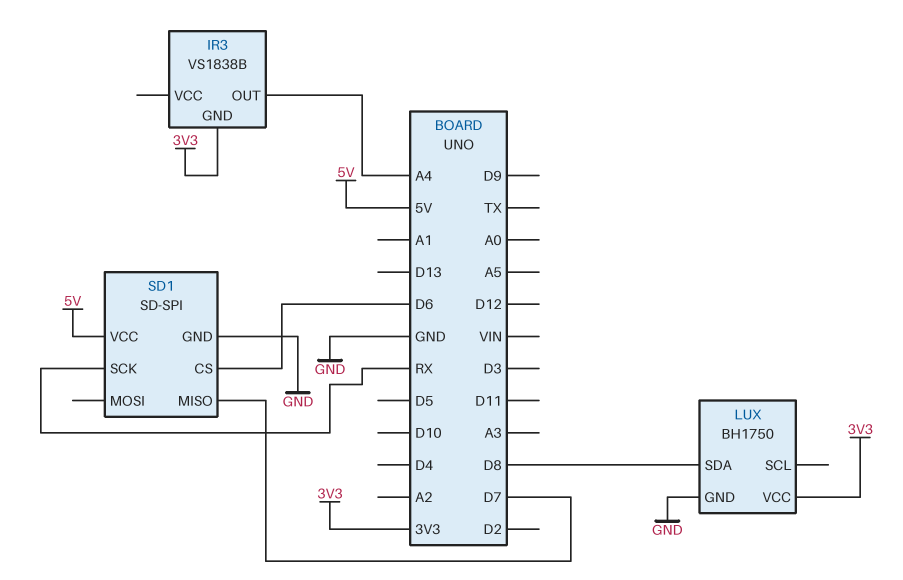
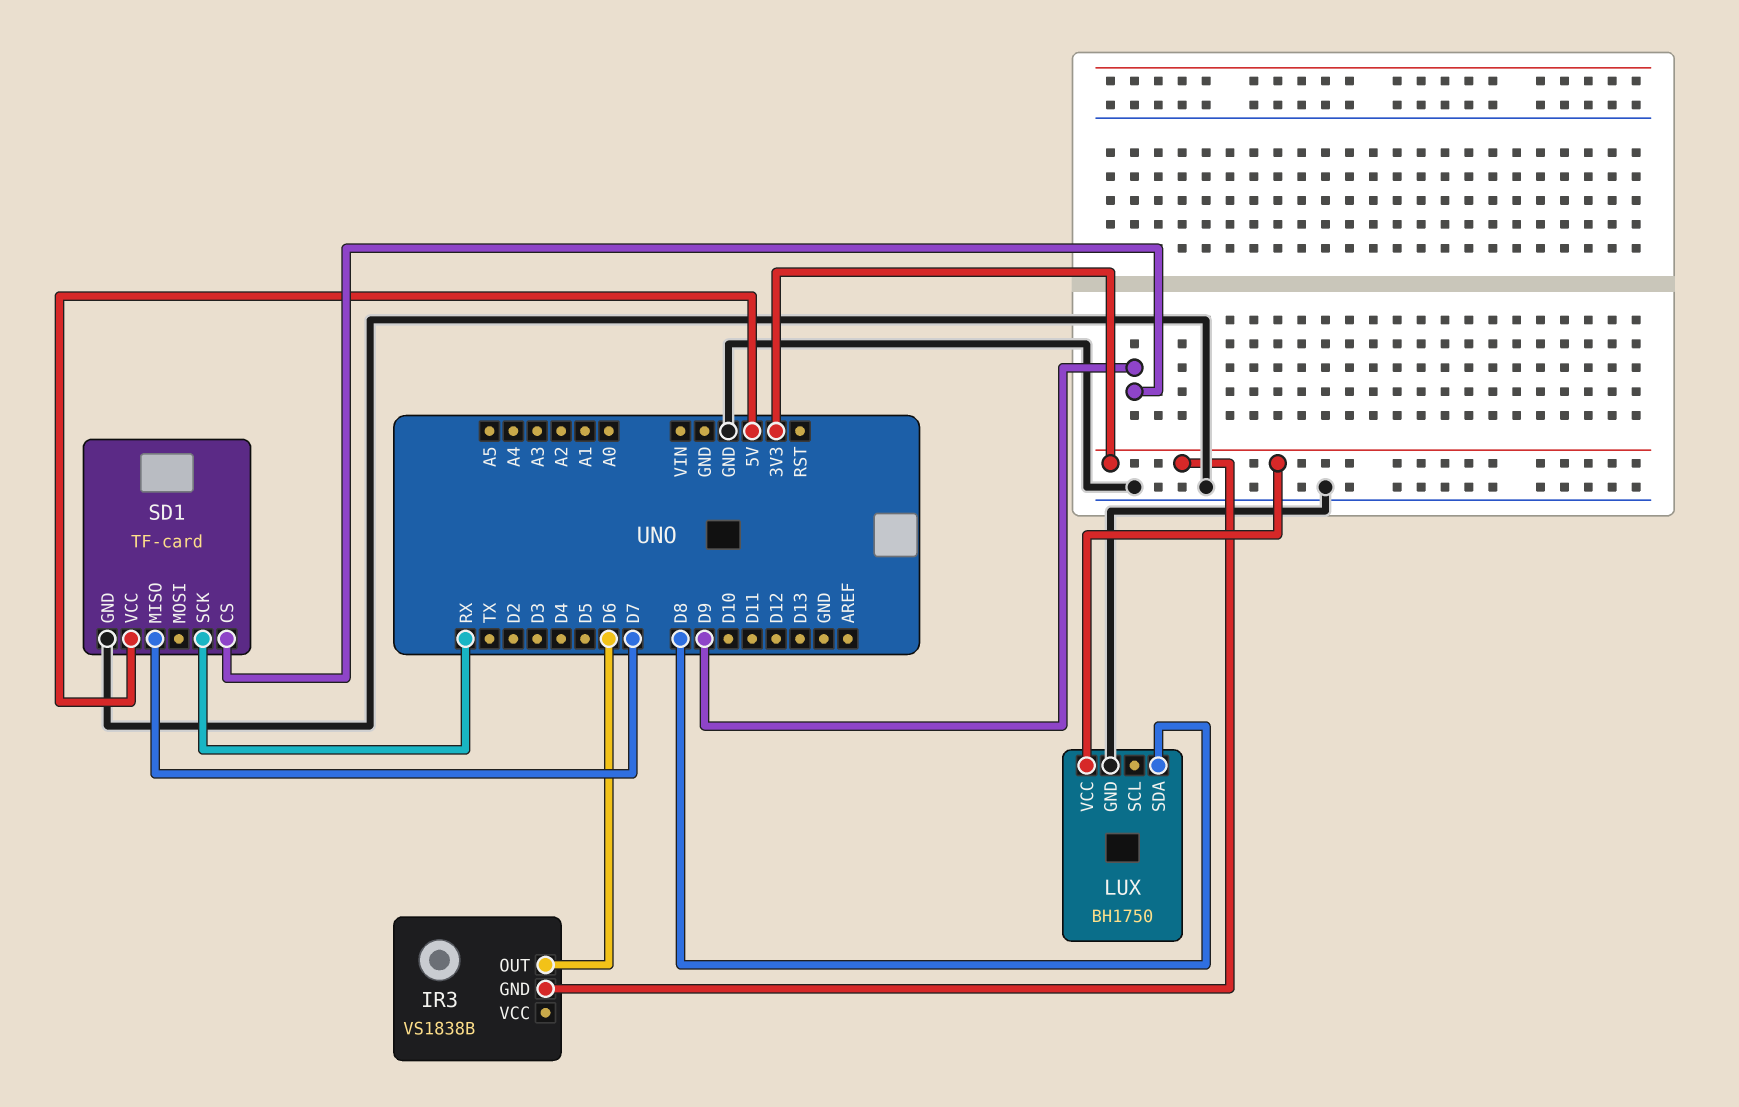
IR3 pin OUT: A4 -> D6
SD1: SD-SPI -> TF-card
SD1 pin CS: D6 -> D9

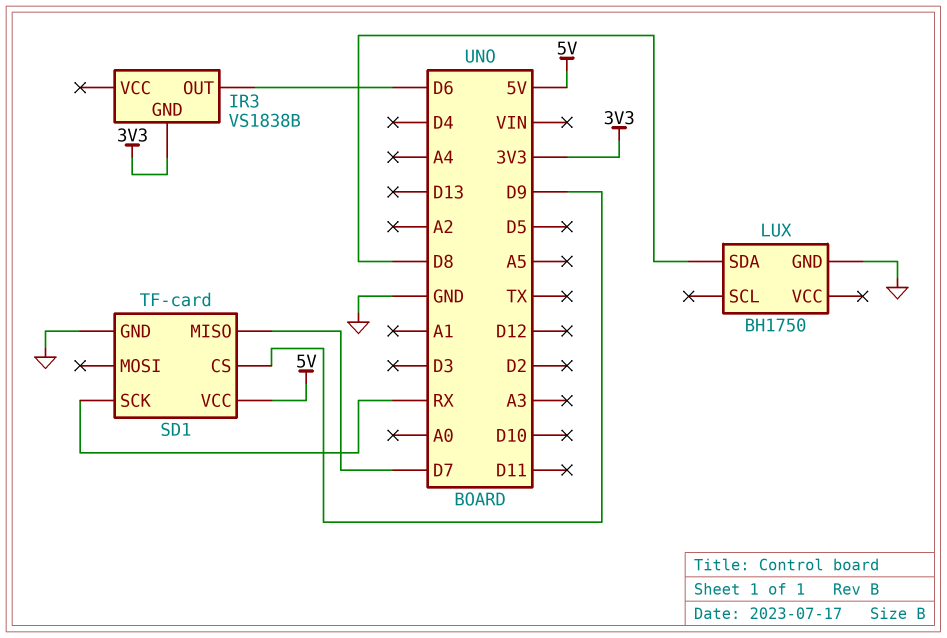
LUX pin VCC: 3V3 -> none

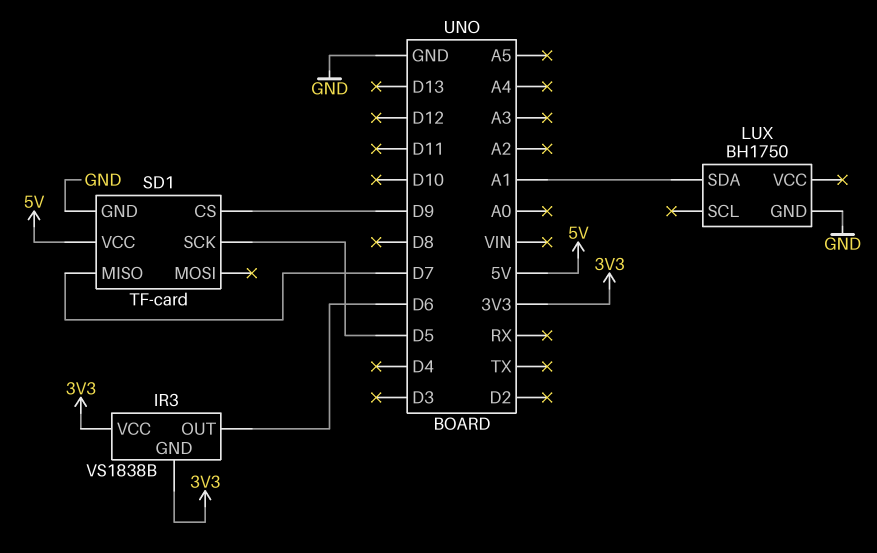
IR3 pin VCC: none -> 3V3
LUX pin SDA: D8 -> A1
SD1 pin SCK: RX -> D5

